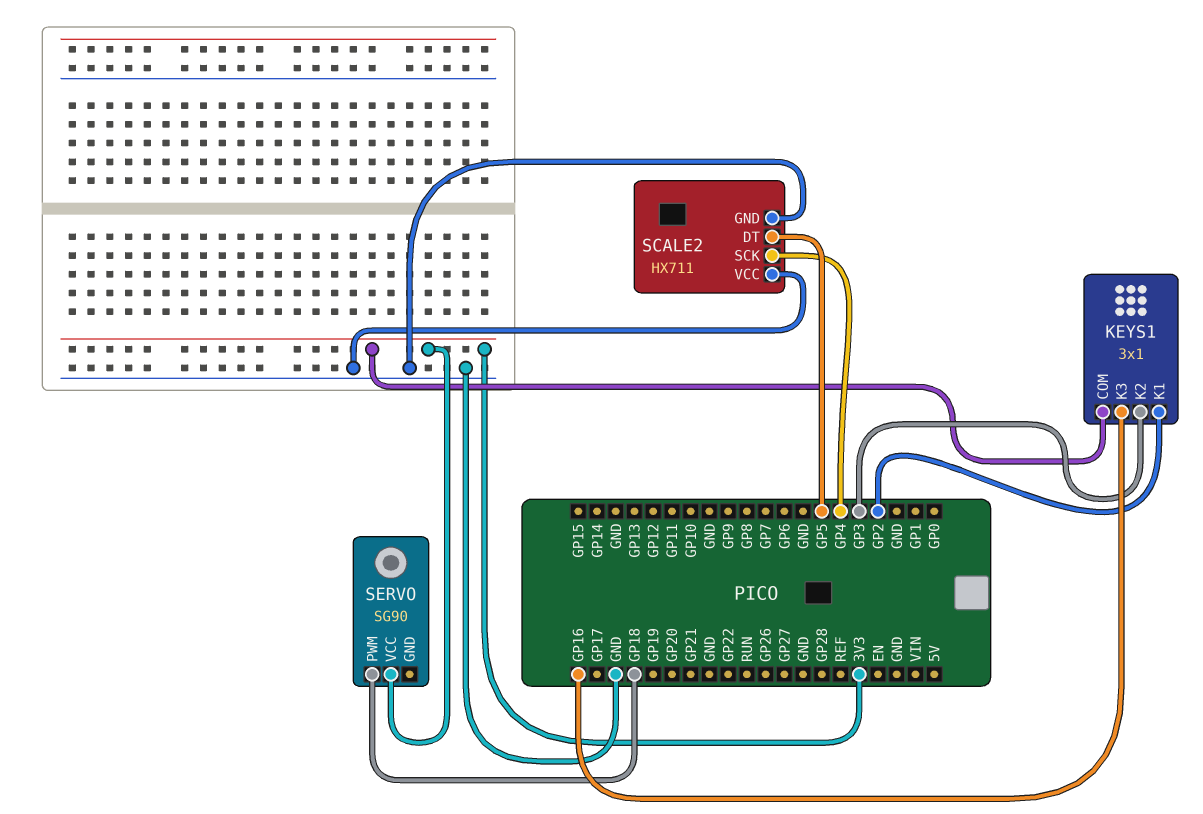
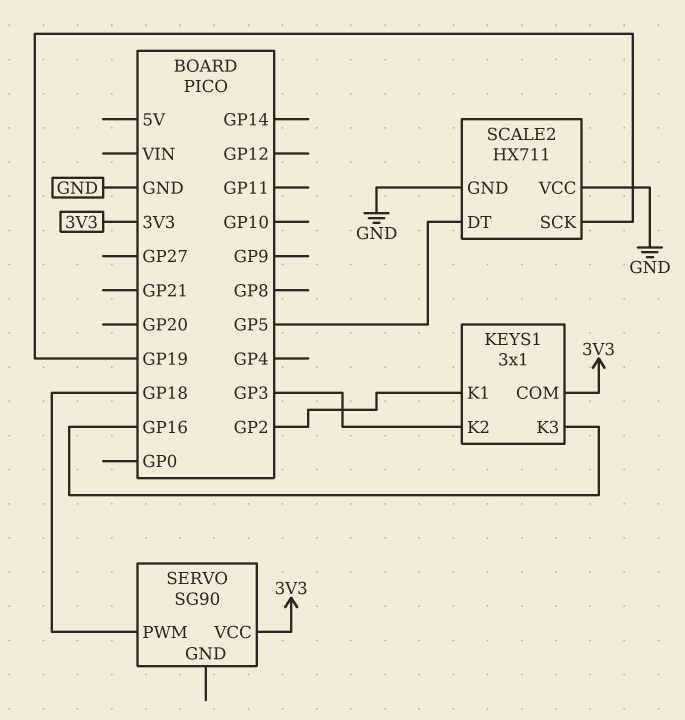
SCALE2 pin SCK: GP4 -> GP19

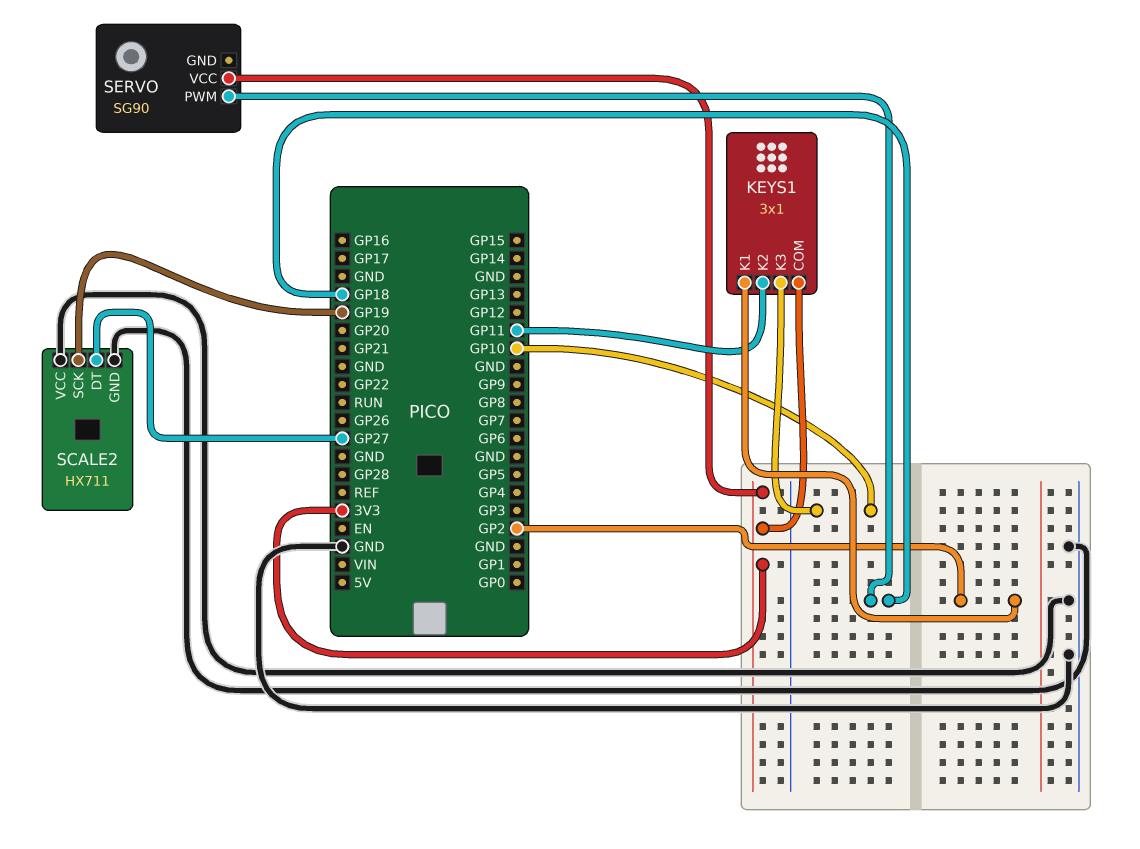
KEYS1 pin K2: GP3 -> GP11
KEYS1 pin K3: GP16 -> GP10
SCALE2 pin DT: GP5 -> GP27

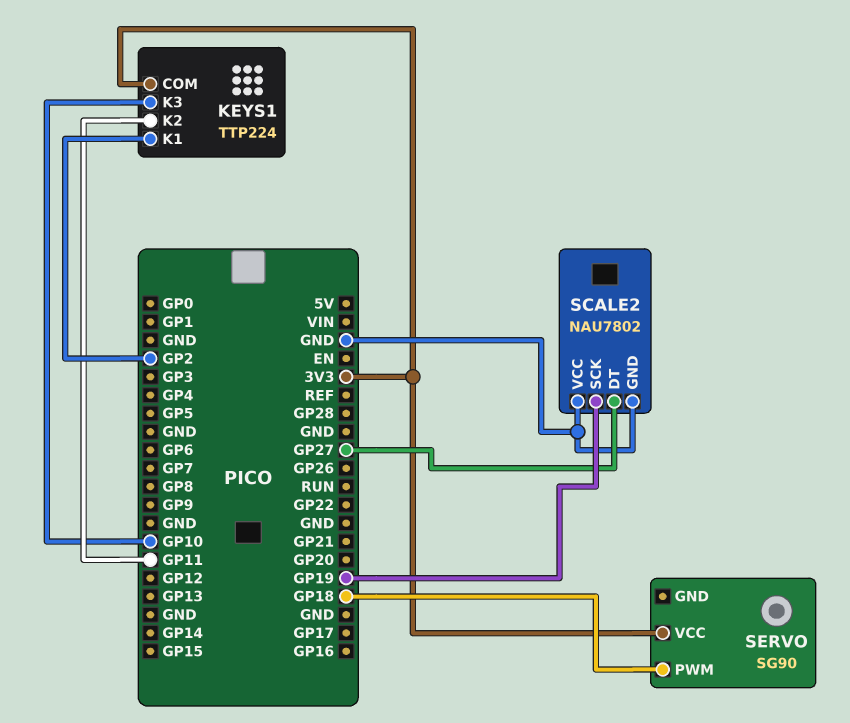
KEYS1: 3x1 -> TTP224
SCALE2: HX711 -> NAU7802

